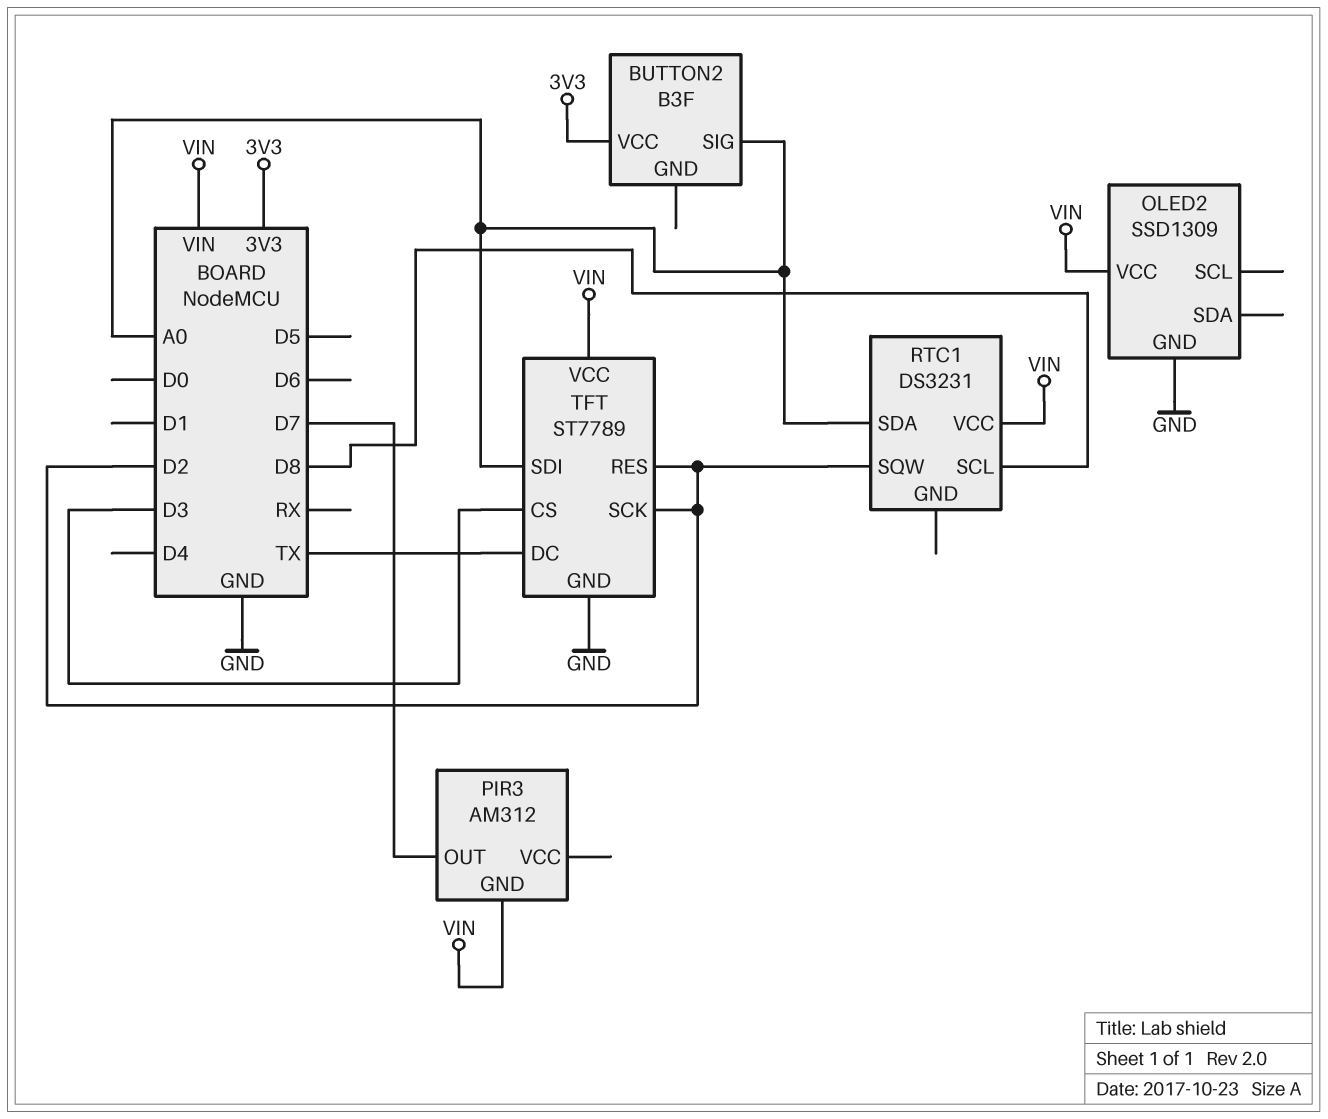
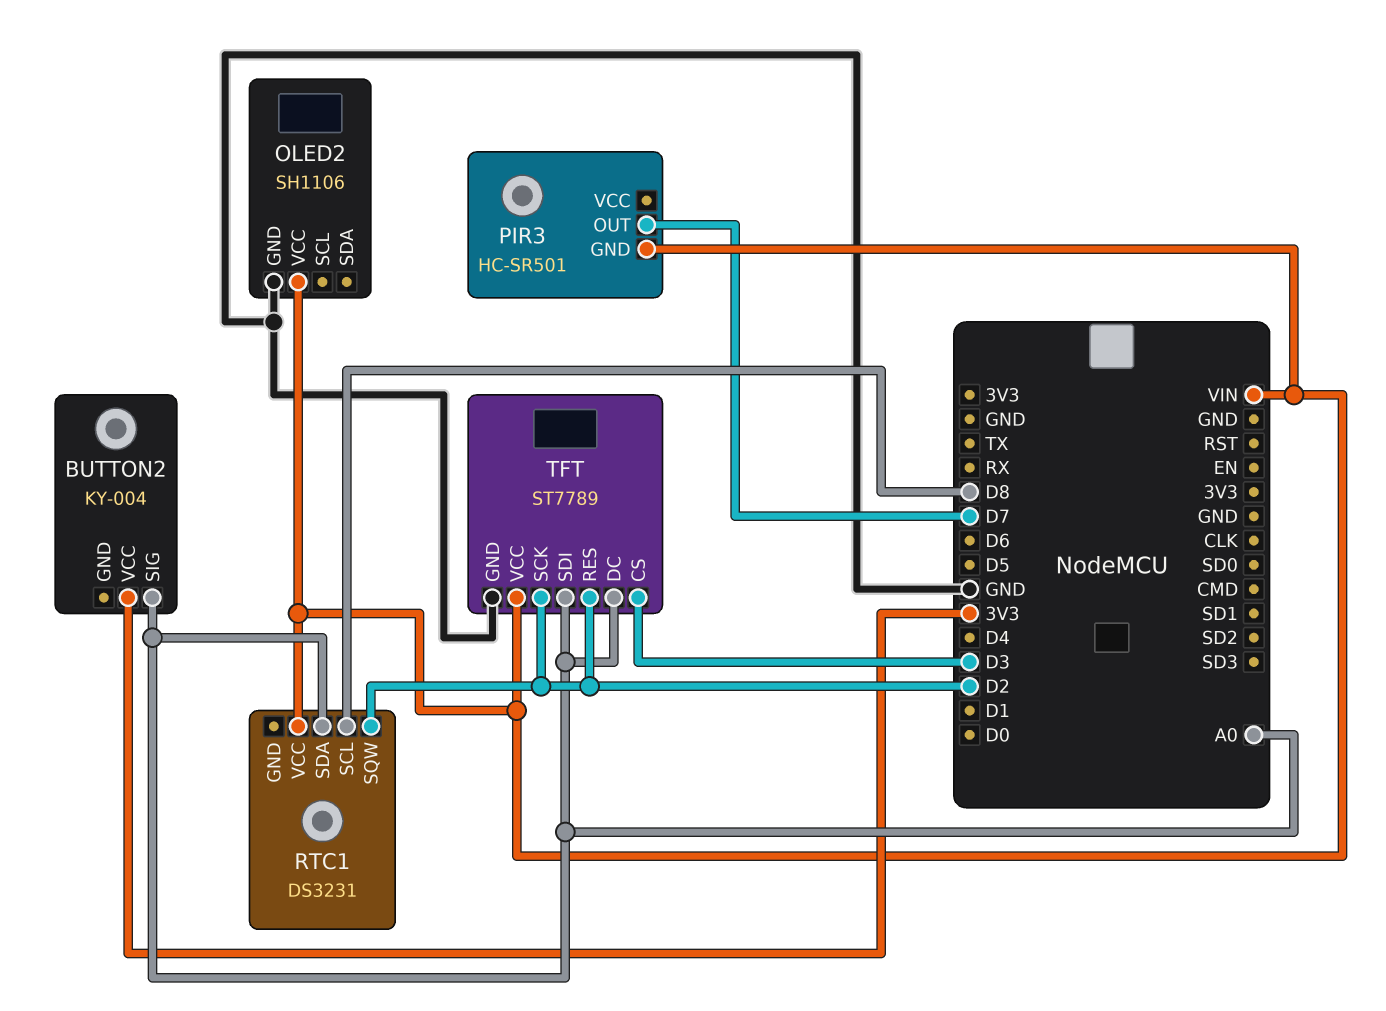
BUTTON2: B3F -> KY-004
OLED2: SSD1309 -> SH1106
PIR3: AM312 -> HC-SR501
TFT pin DC: TX -> A0

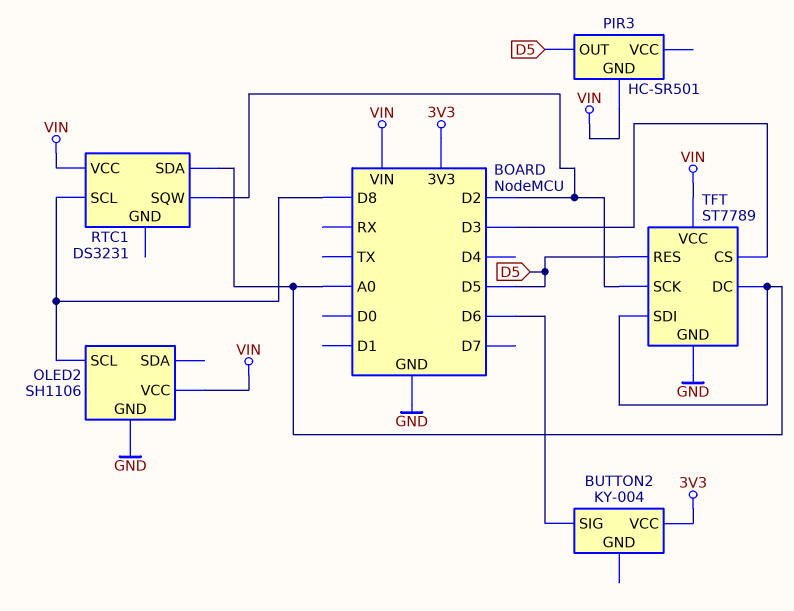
BUTTON2 pin SIG: A0 -> D6
OLED2 pin SCL: none -> D8
PIR3 pin OUT: D7 -> D5
TFT pin RES: D2 -> D5

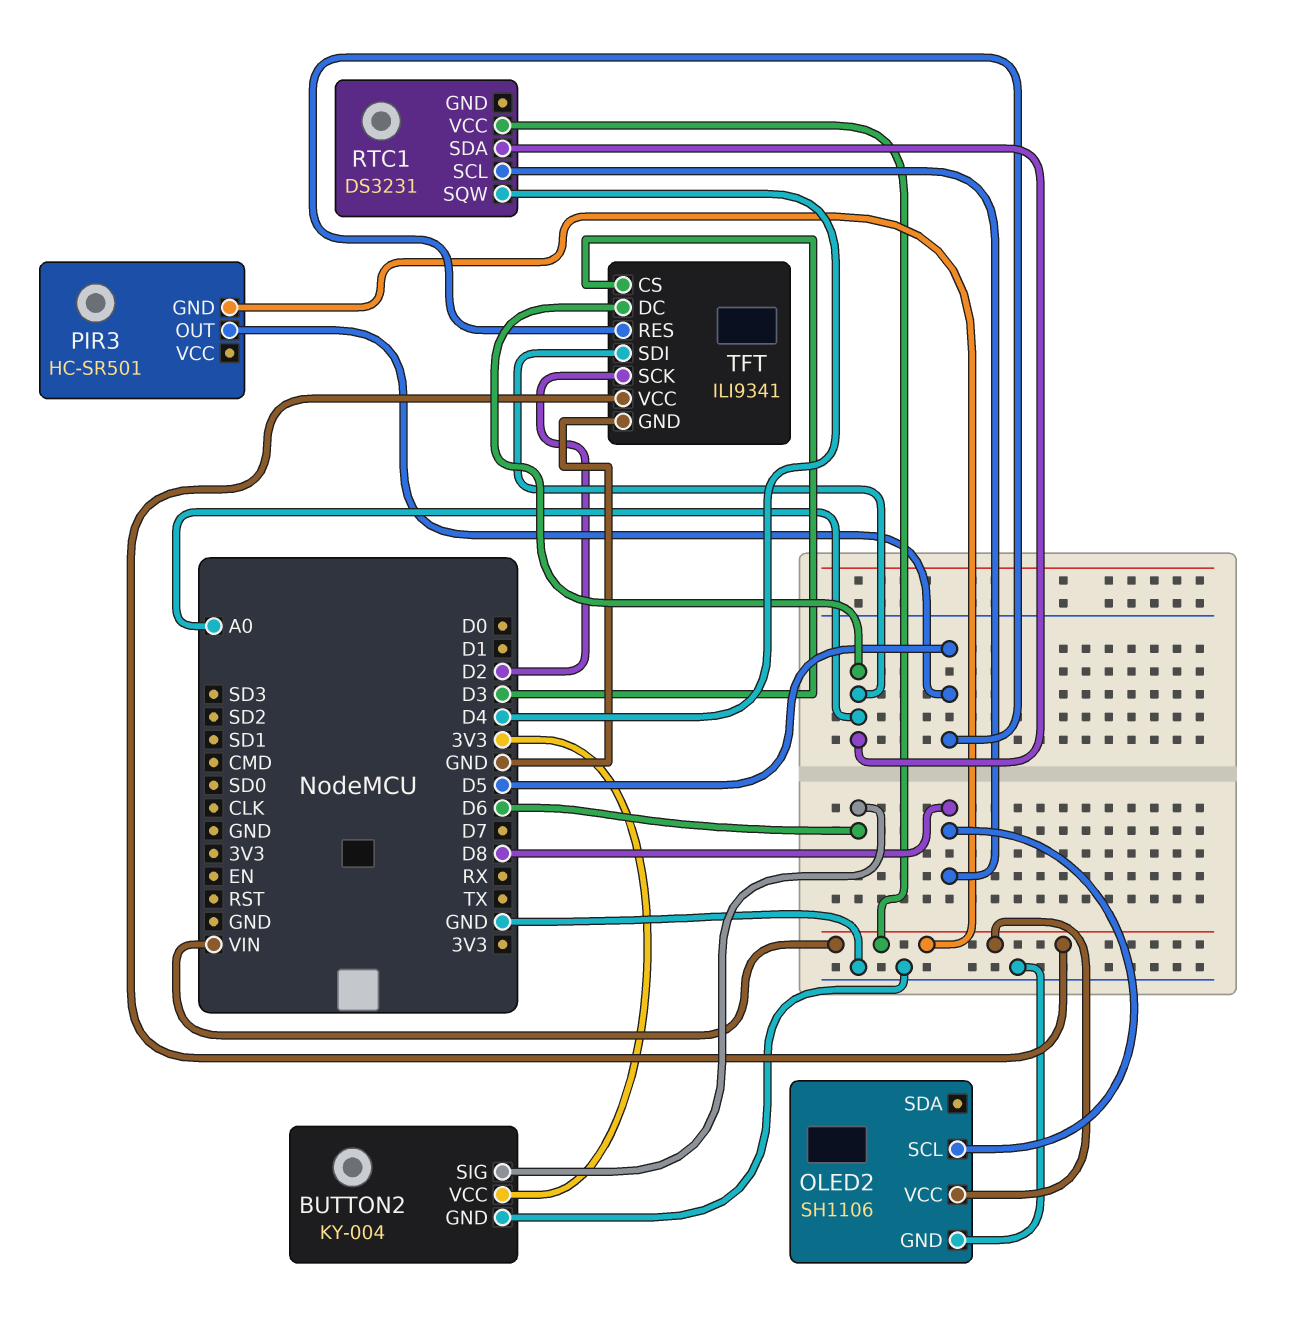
BUTTON2 pin GND: none -> GND
RTC1 pin SQW: D2 -> D4
TFT: ST7789 -> ILI9341

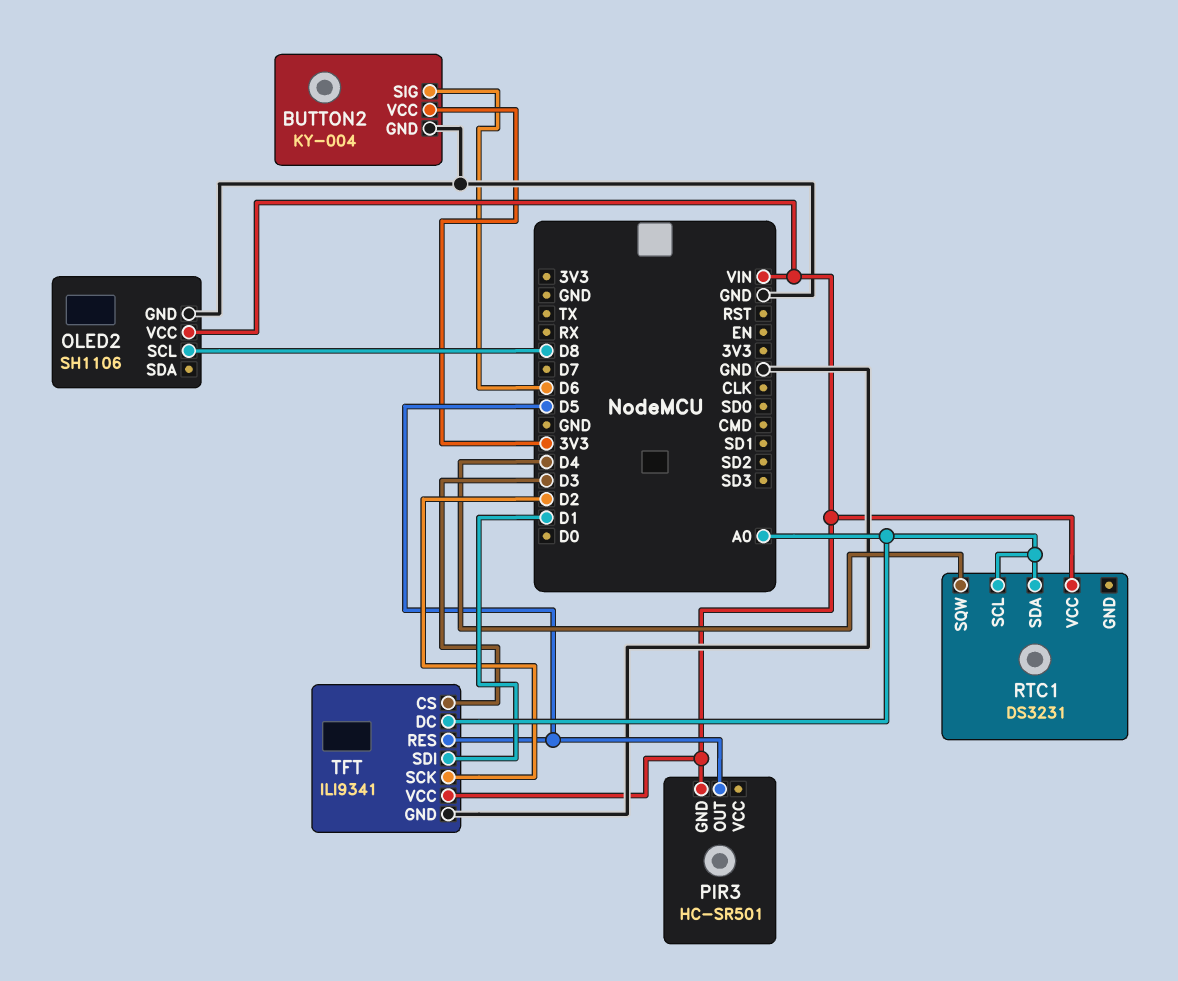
RTC1 pin SCL: D8 -> A0
TFT pin SDI: A0 -> D1

